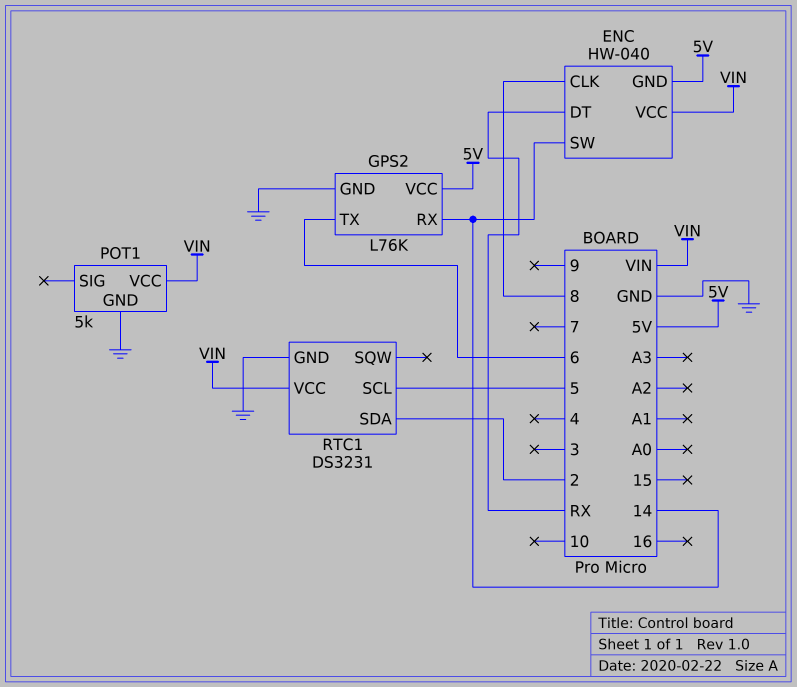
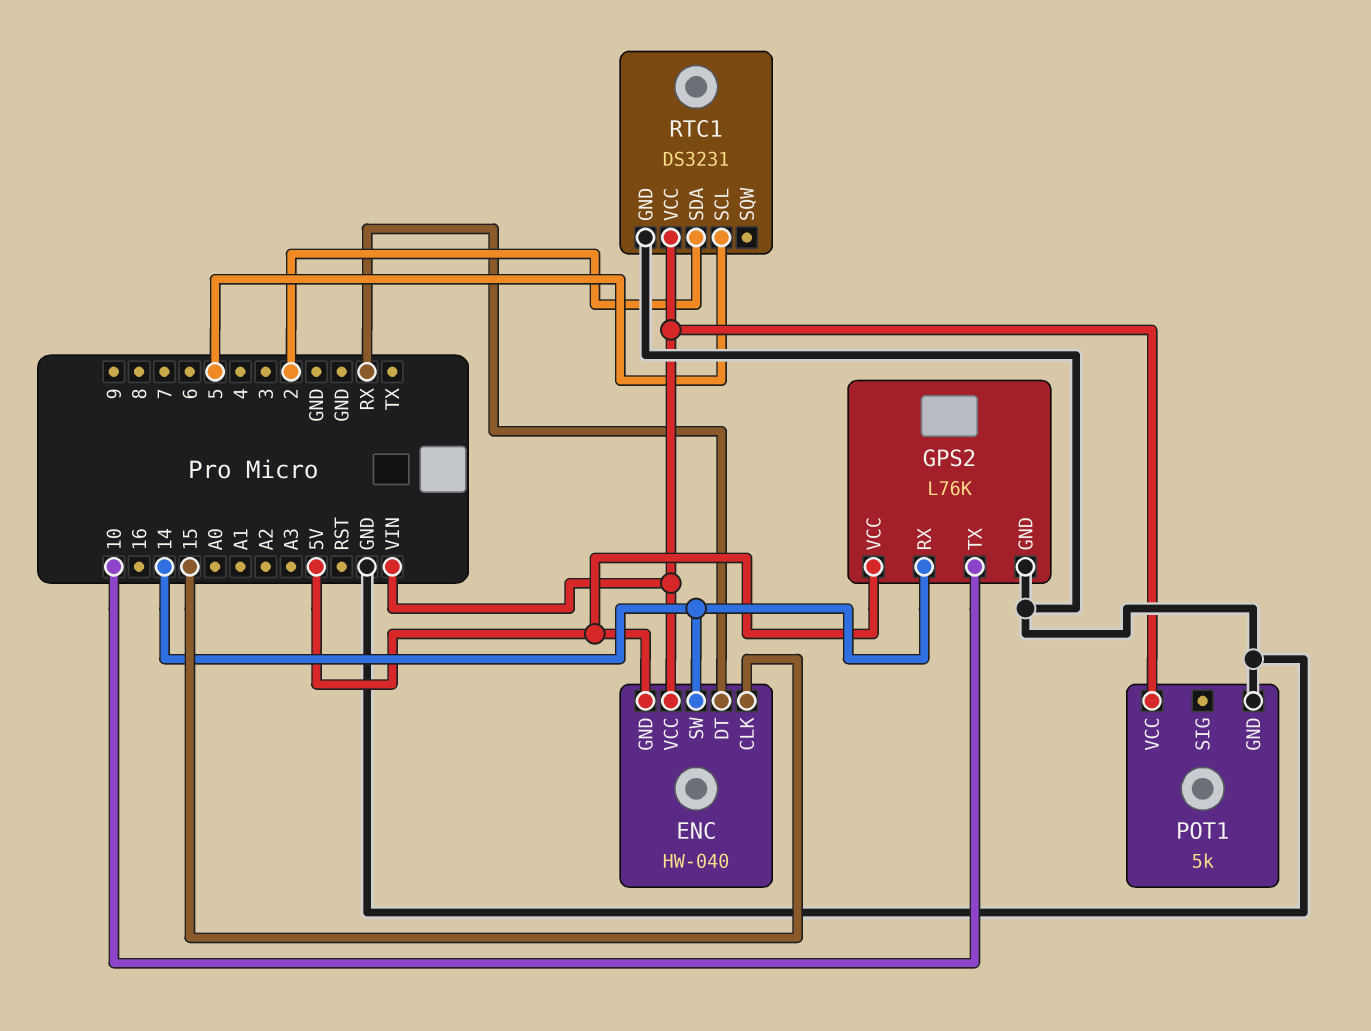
ENC pin CLK: 8 -> 15
GPS2 pin TX: 6 -> 10

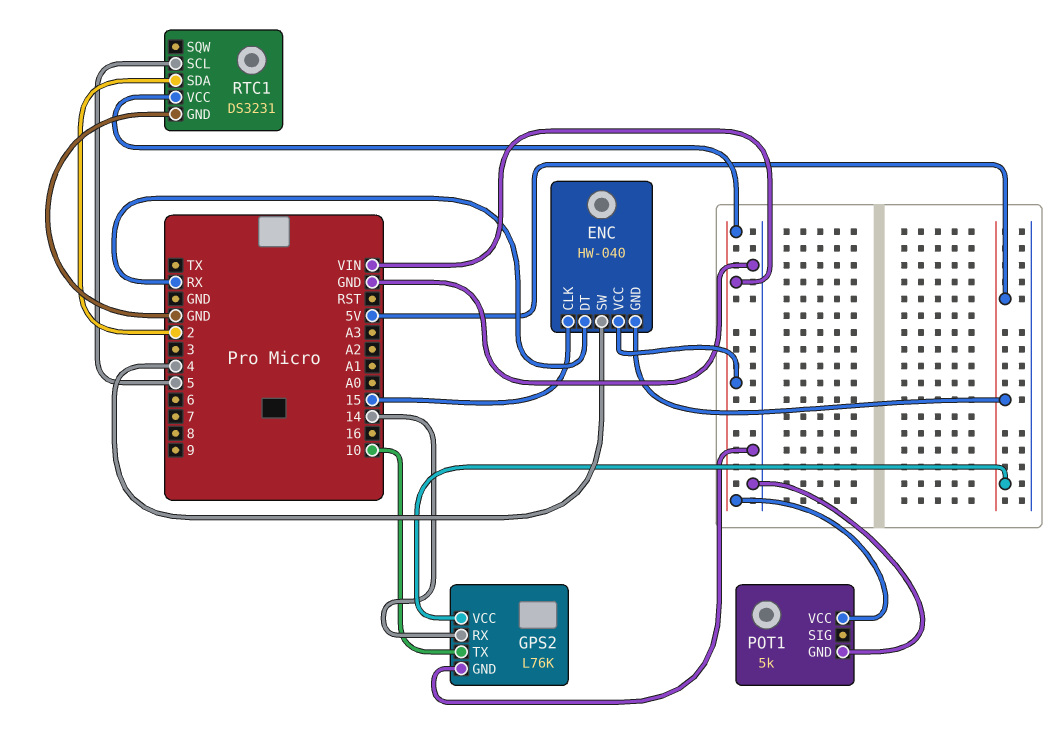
ENC pin SW: 14 -> 4

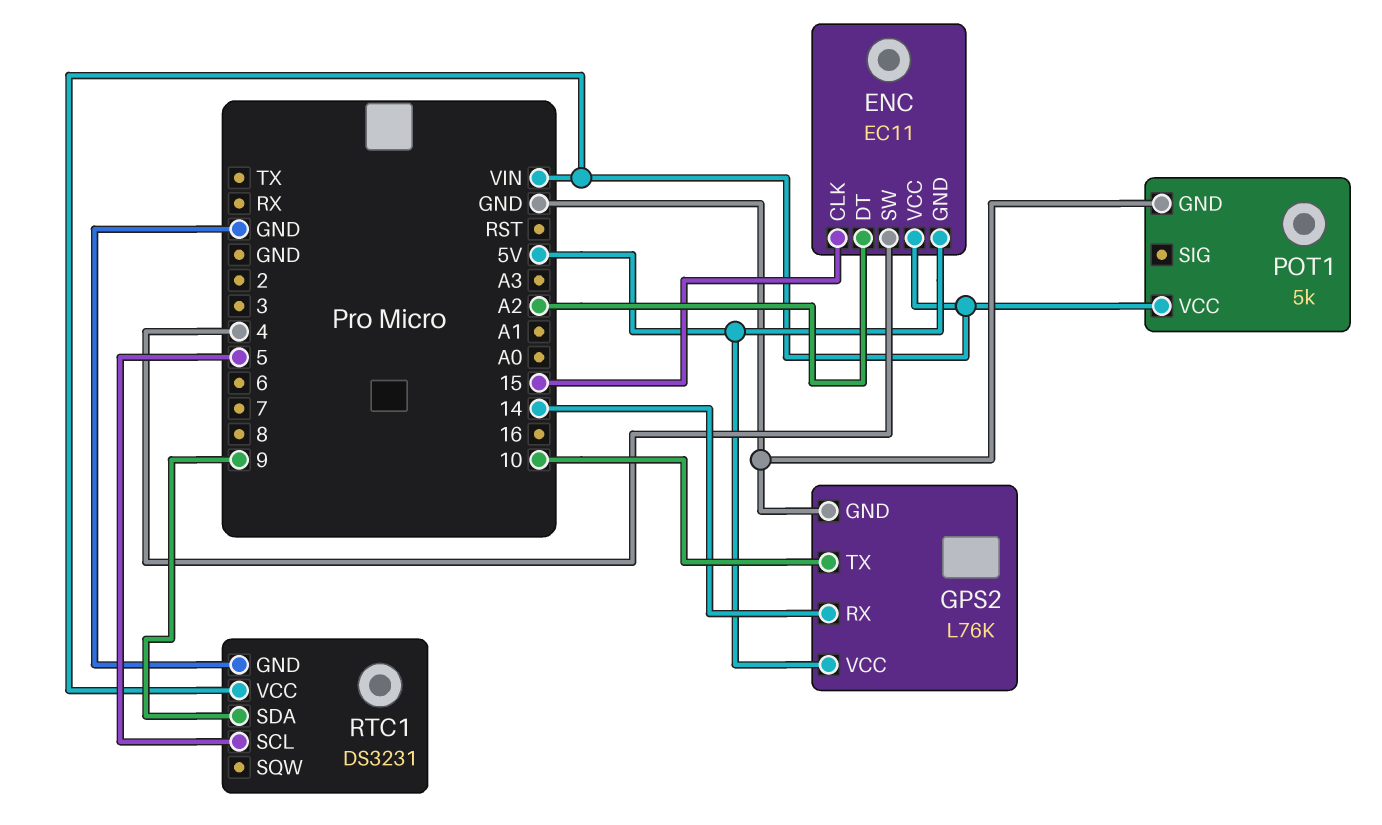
ENC: HW-040 -> EC11
ENC pin DT: RX -> A2
RTC1 pin SDA: 2 -> 9

